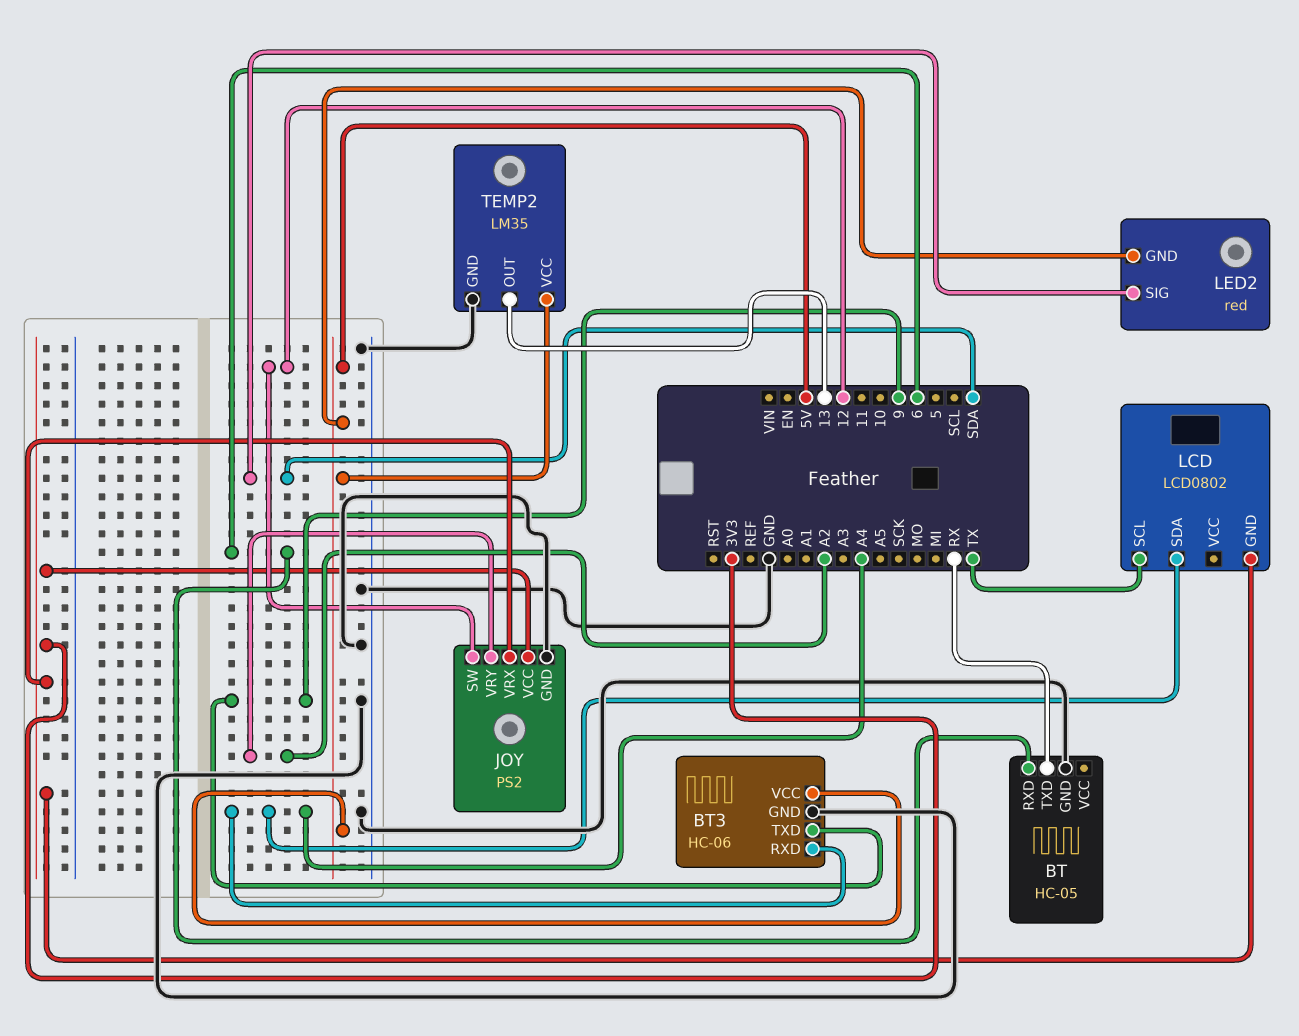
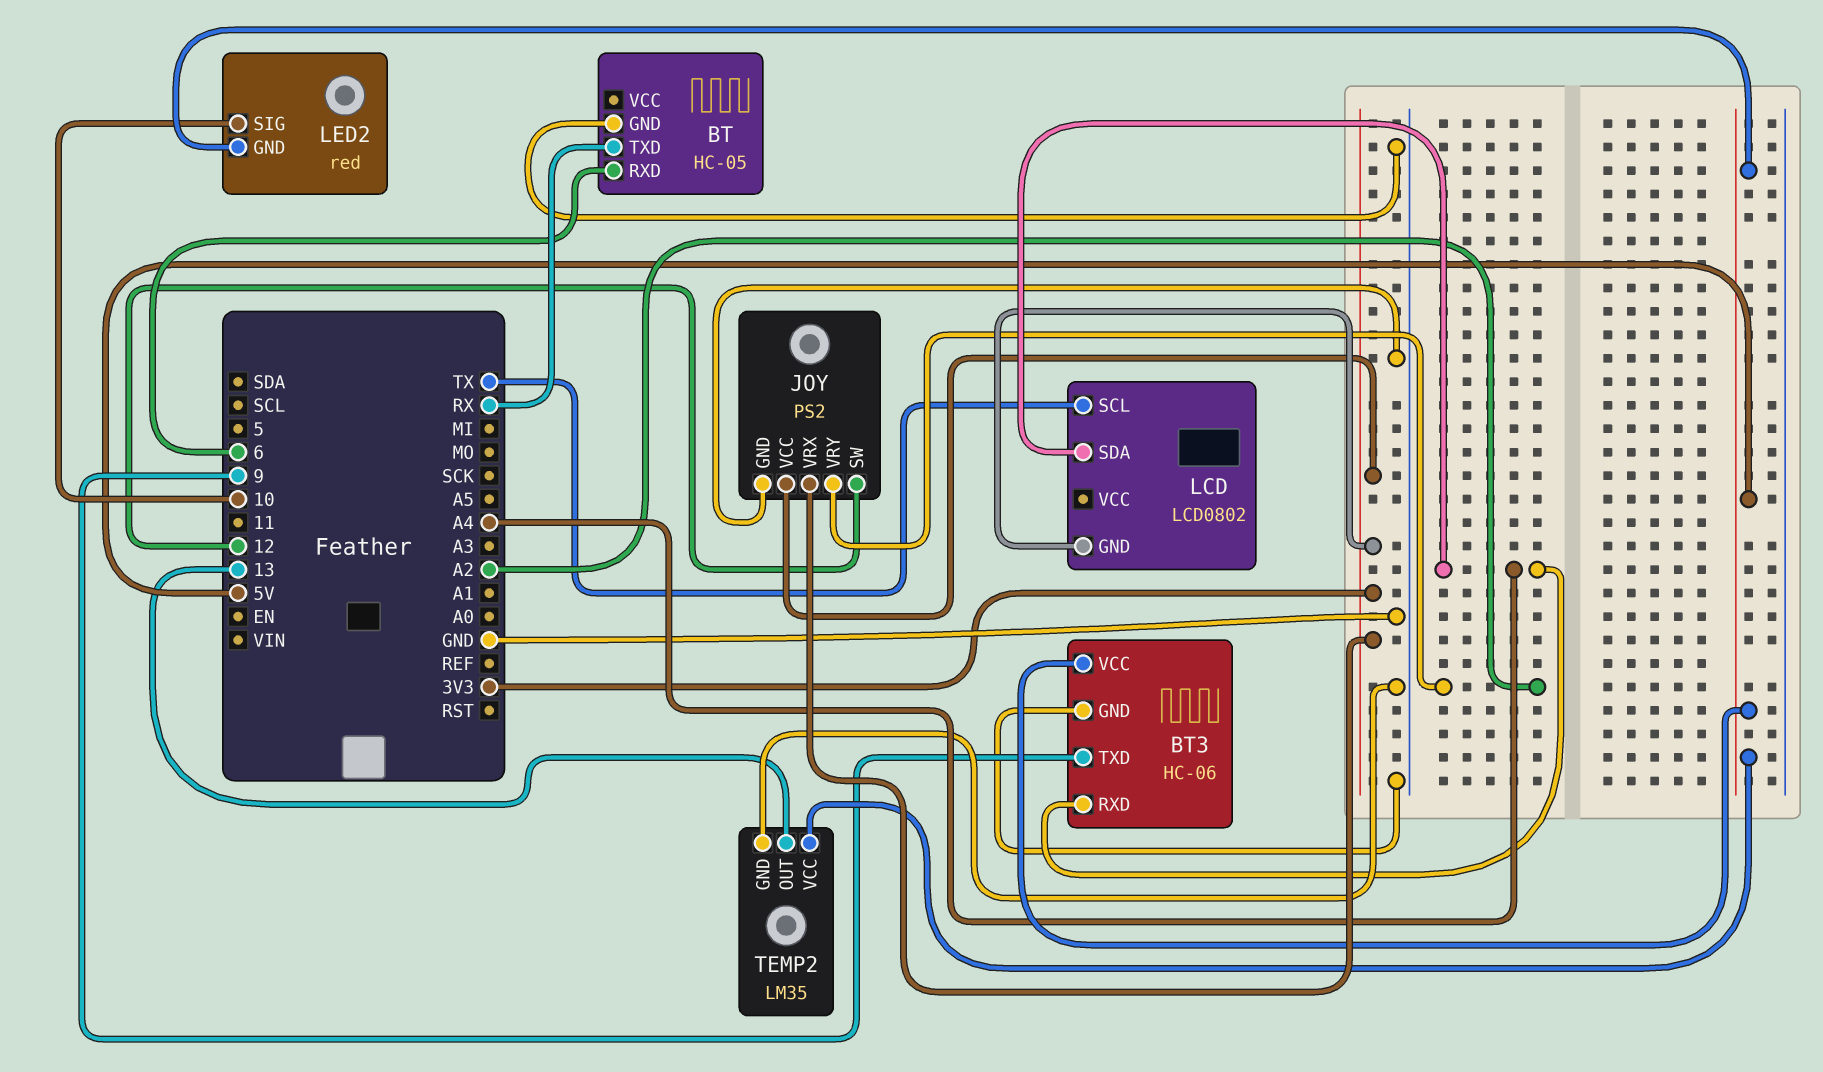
LED2 pin SIG: SDA -> 10

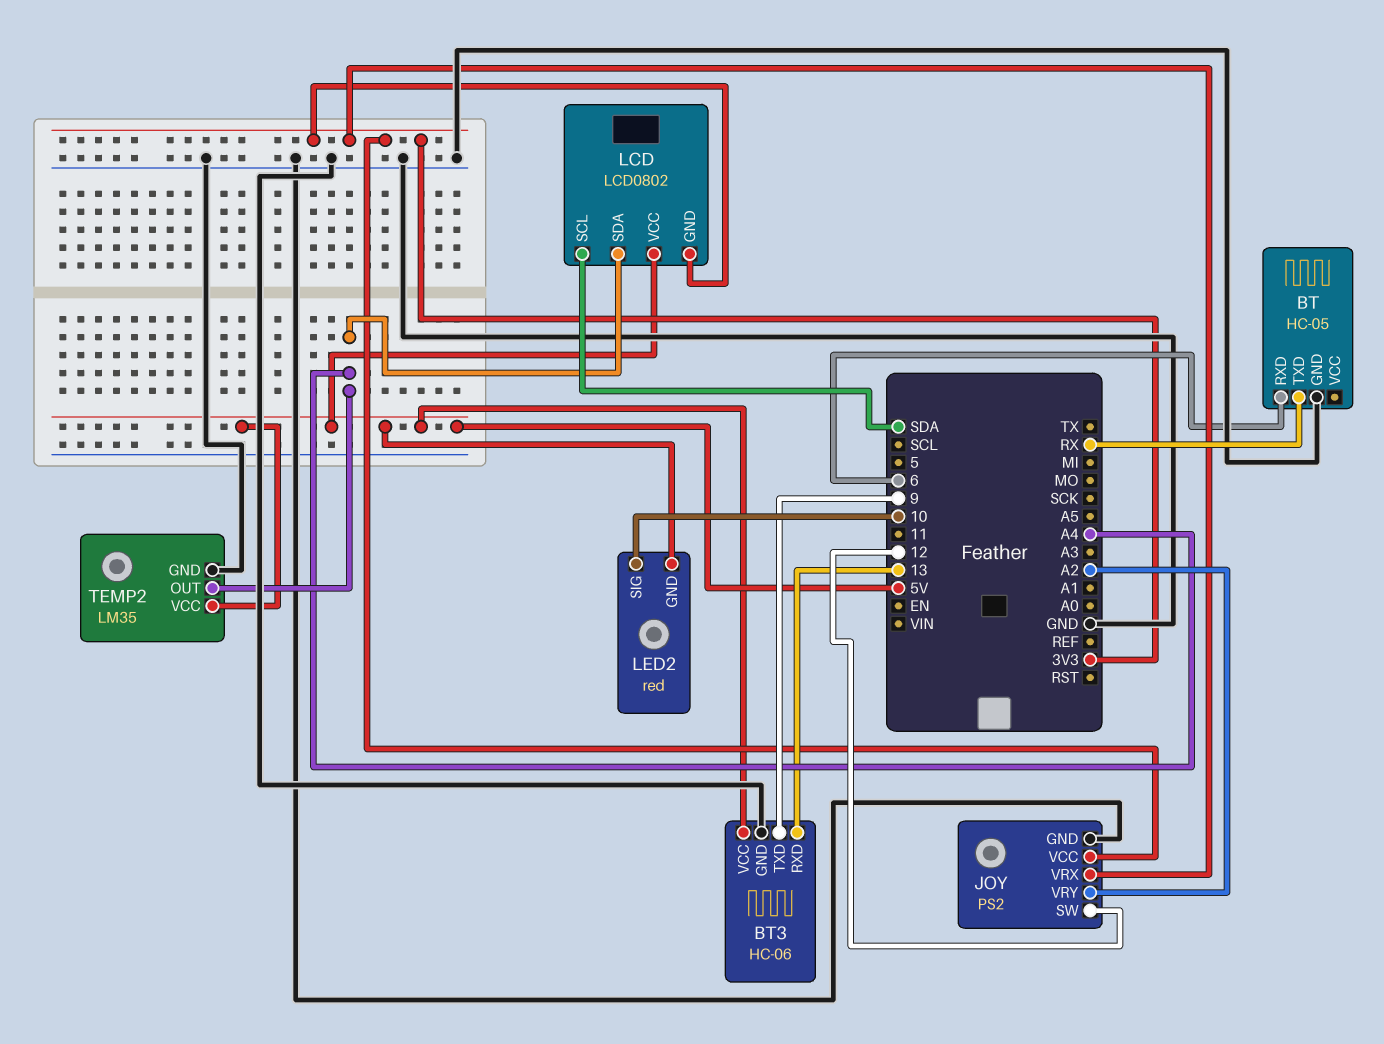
BT3 pin RXD: A4 -> 13
LCD pin SCL: TX -> SDA
LCD pin VCC: none -> 5V
TEMP2 pin OUT: 13 -> A4

